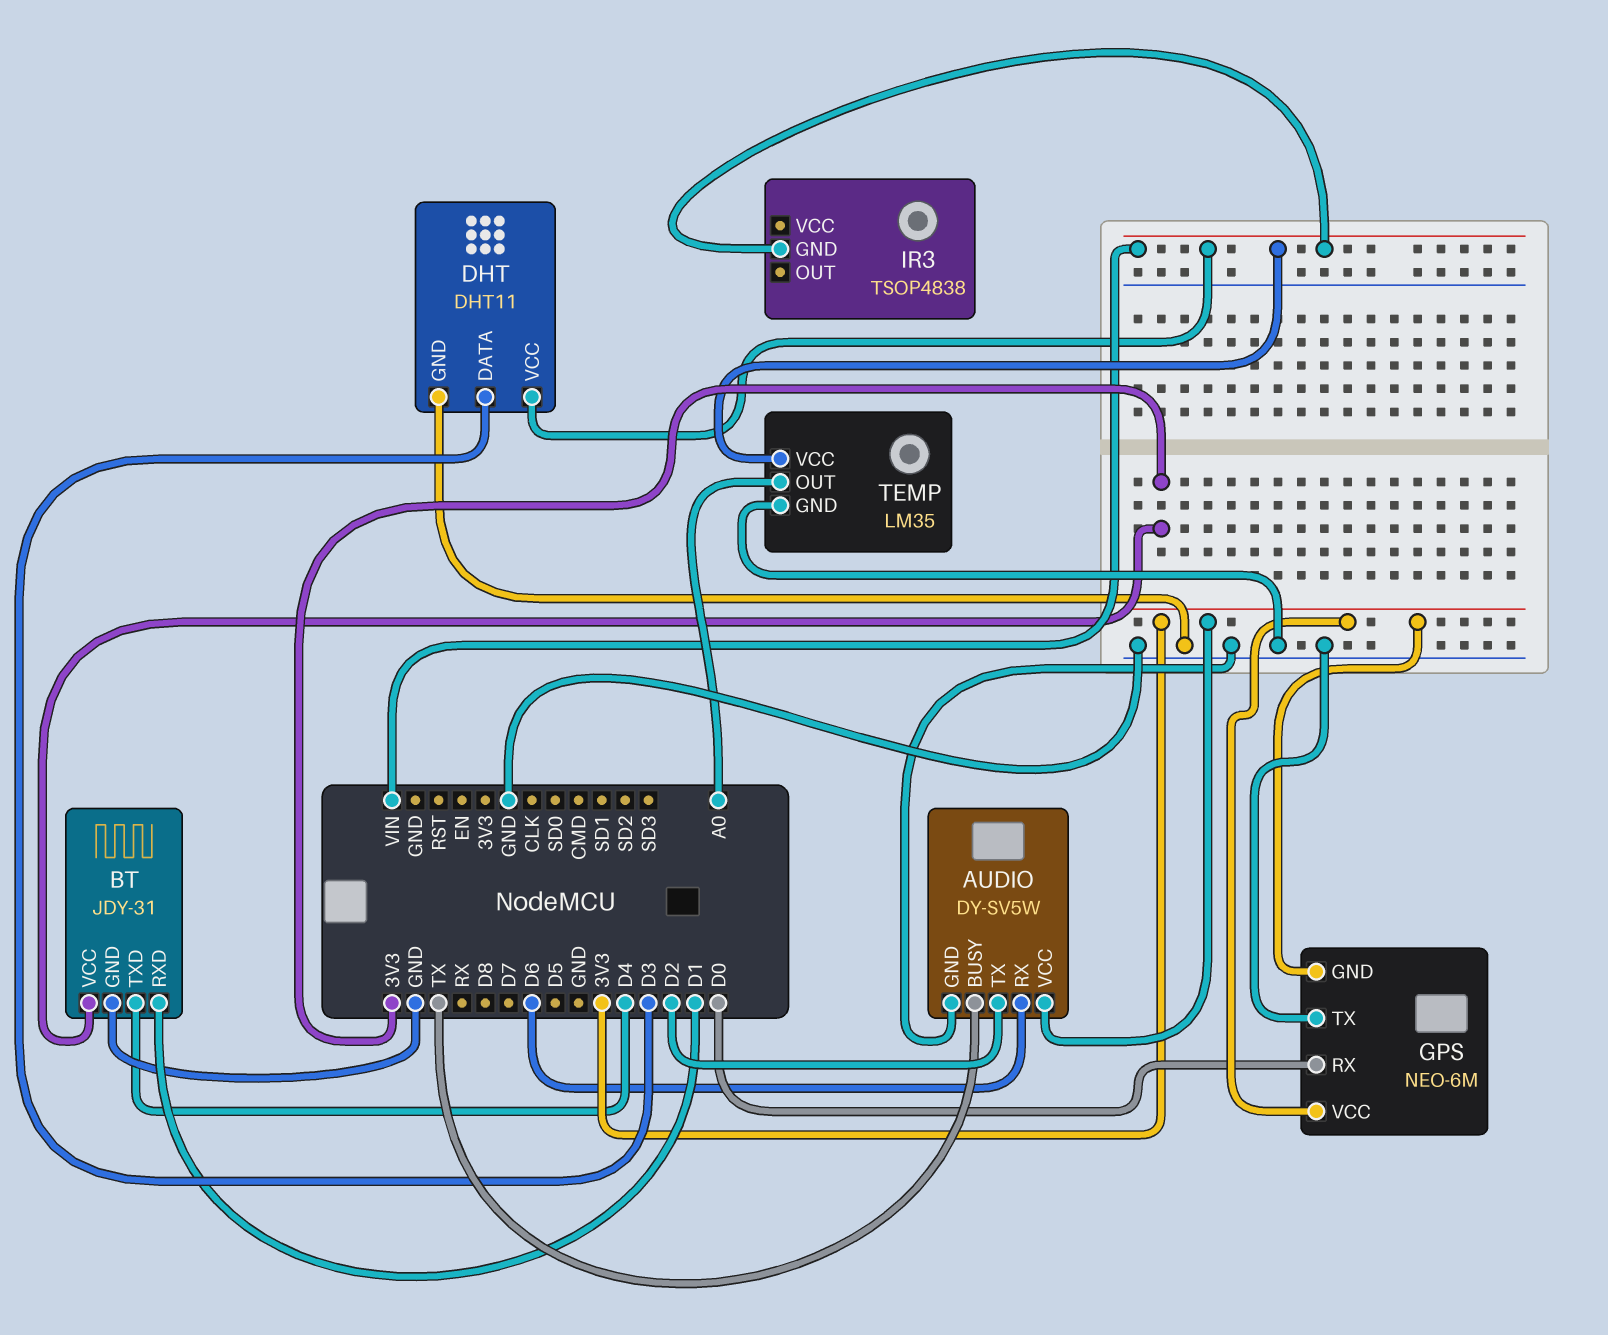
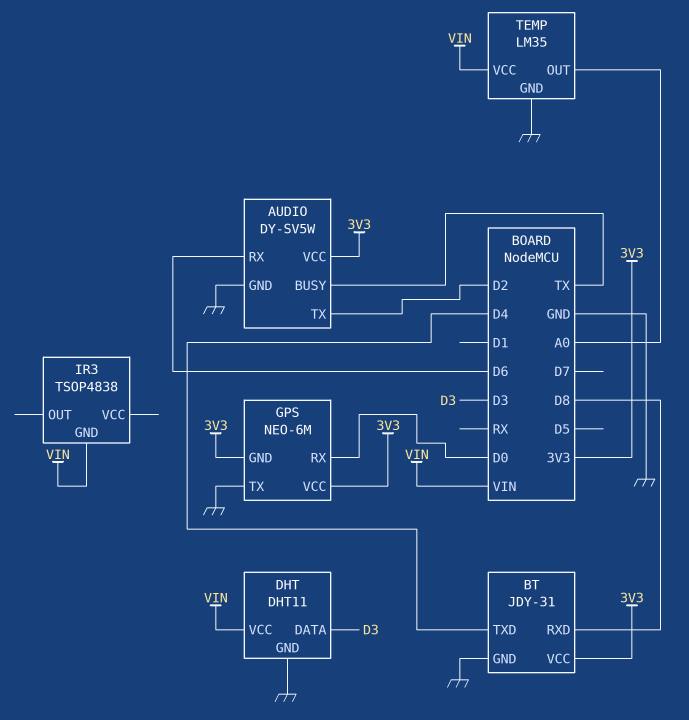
BT pin RXD: D1 -> D8

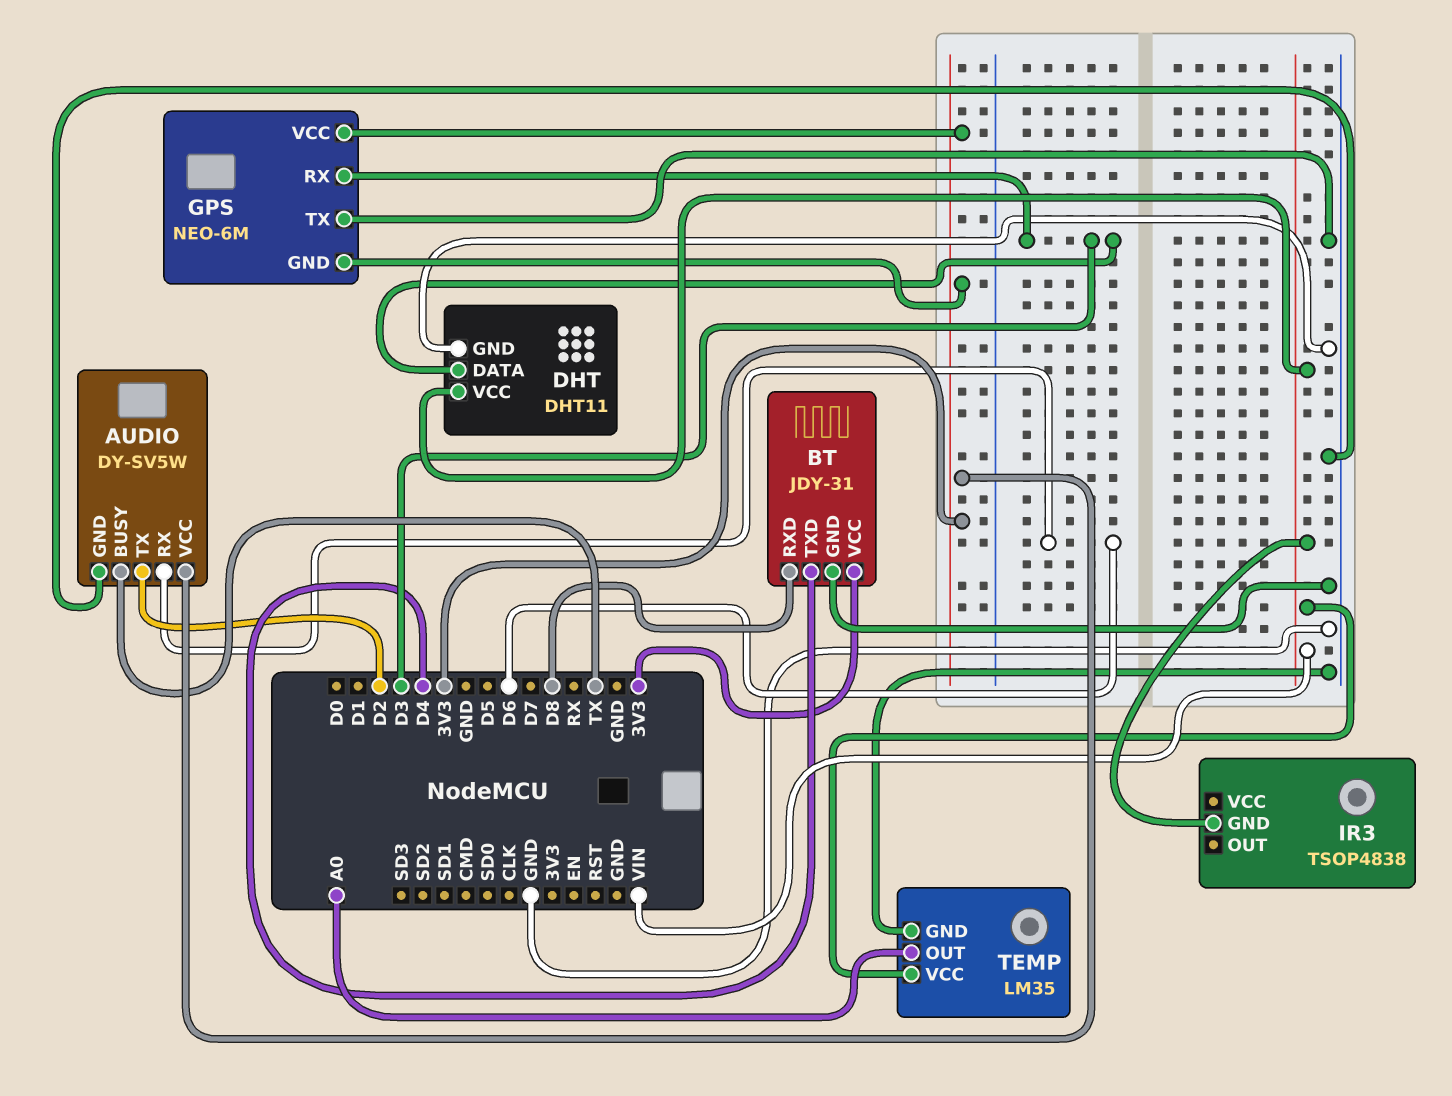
GPS pin RX: D0 -> D3

